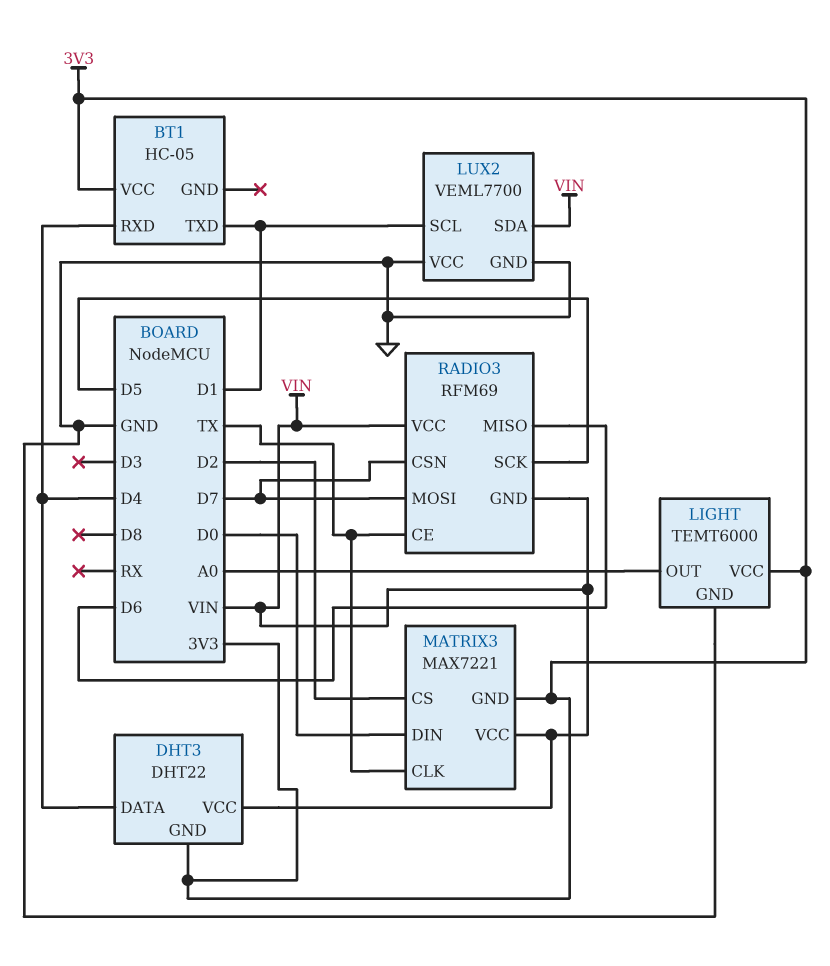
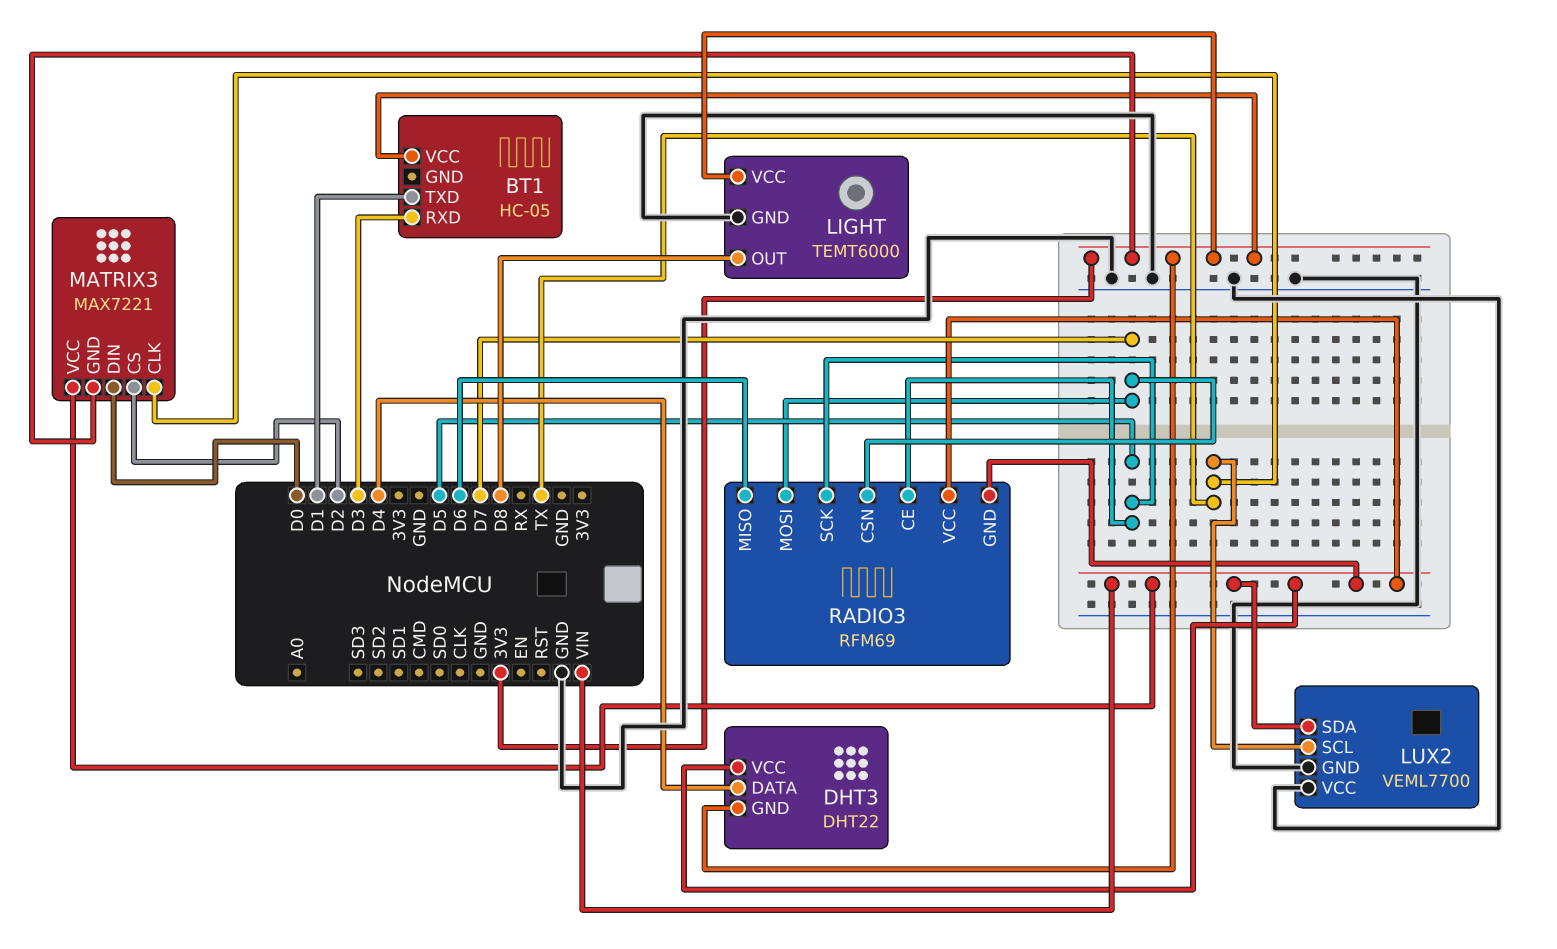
BT1 pin RXD: D4 -> D3
LIGHT pin OUT: A0 -> D8
LUX2 pin SCL: D1 -> TX
RADIO3 pin CE: TX -> D5

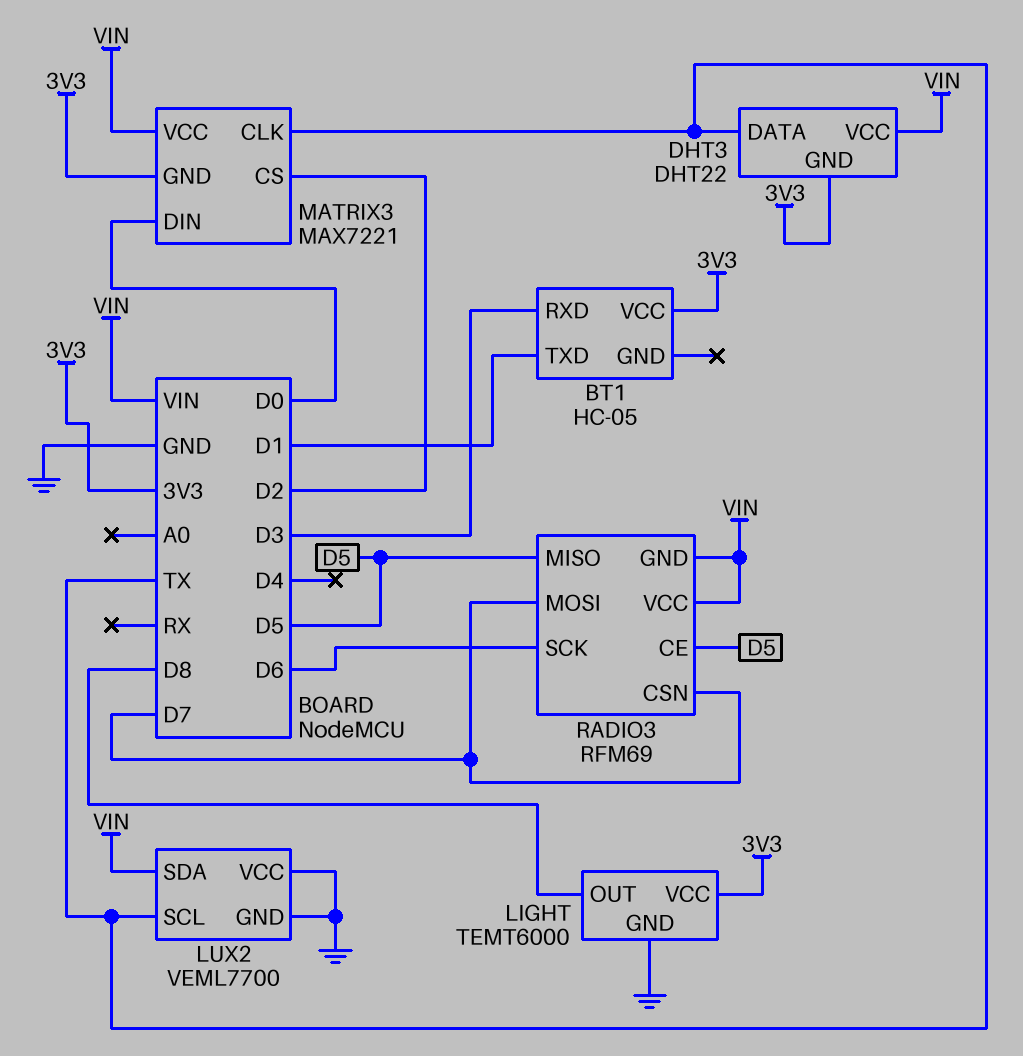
DHT3 pin DATA: D4 -> TX
RADIO3 pin MISO: D6 -> D5
RADIO3 pin SCK: D5 -> D6

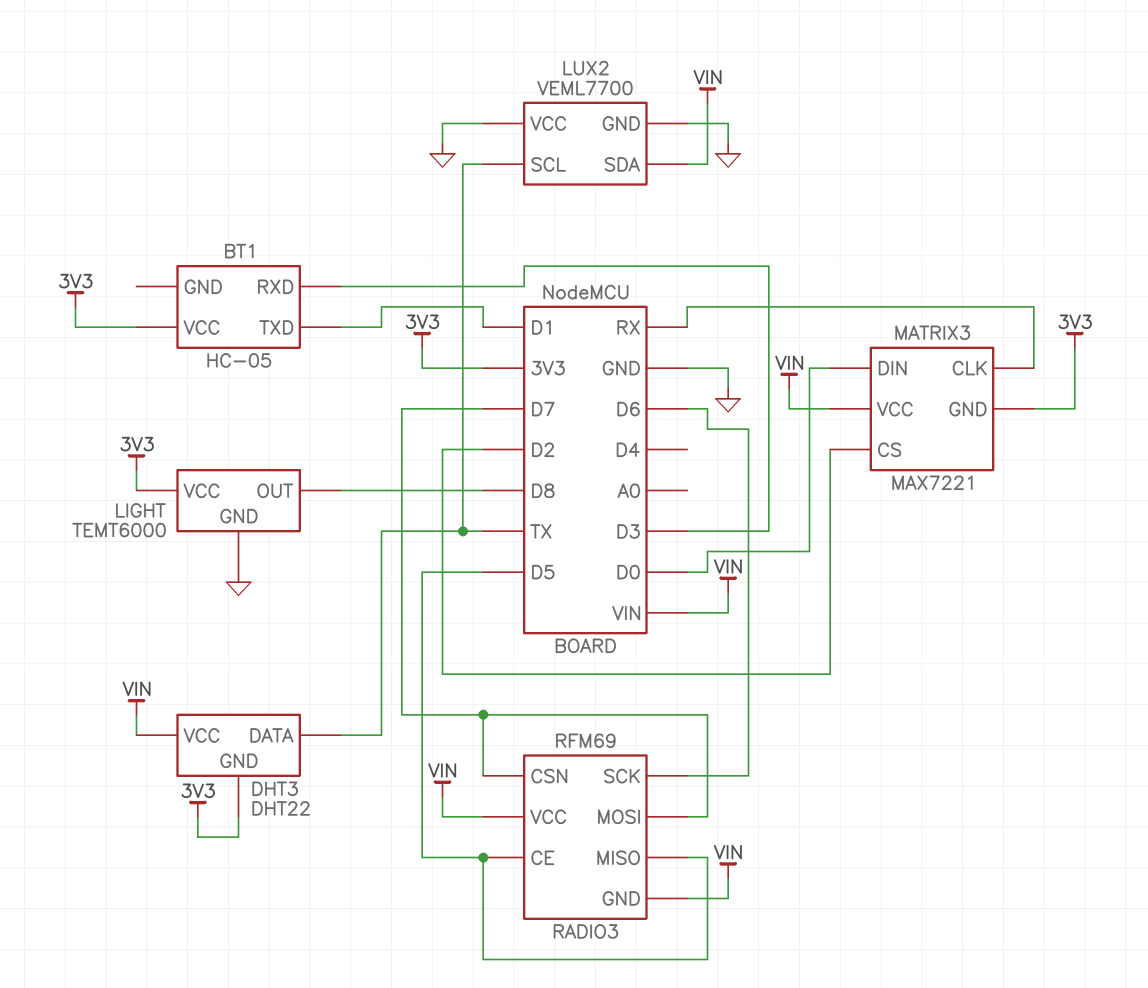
MATRIX3 pin CLK: TX -> RX

